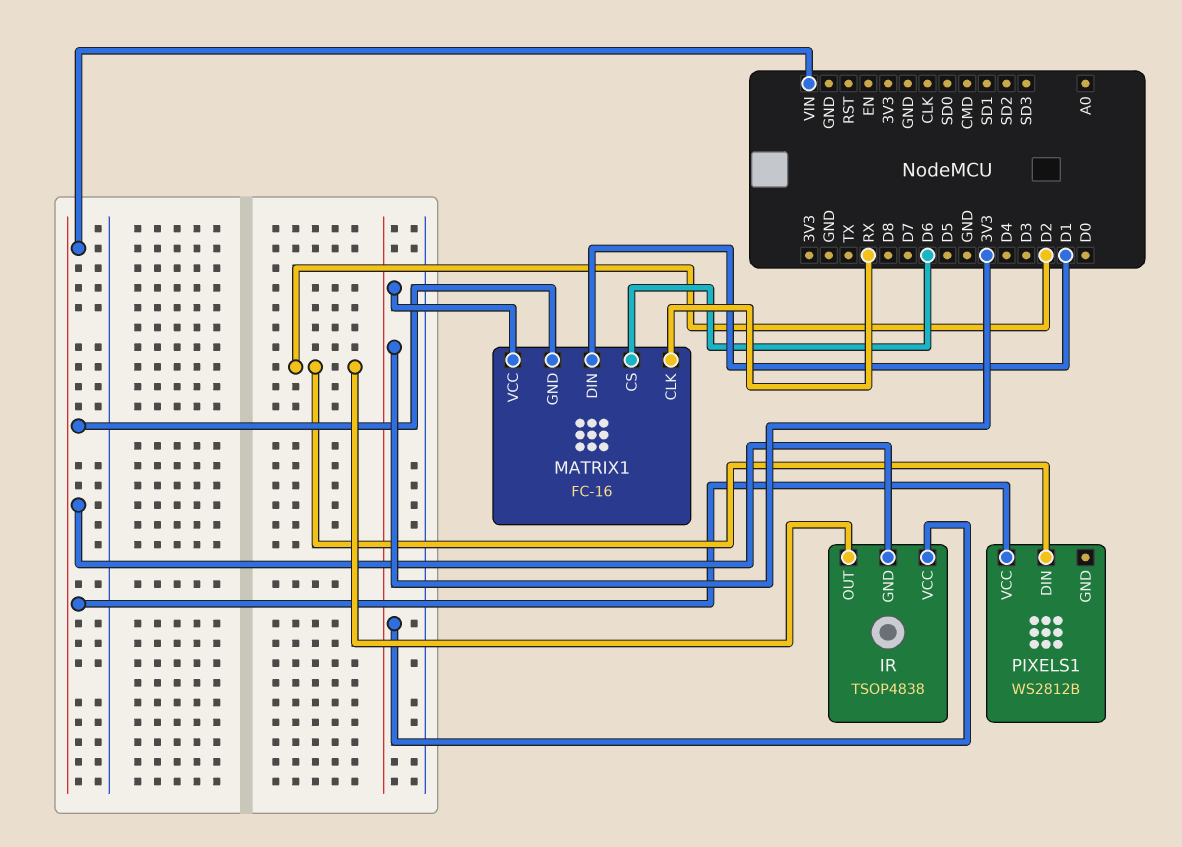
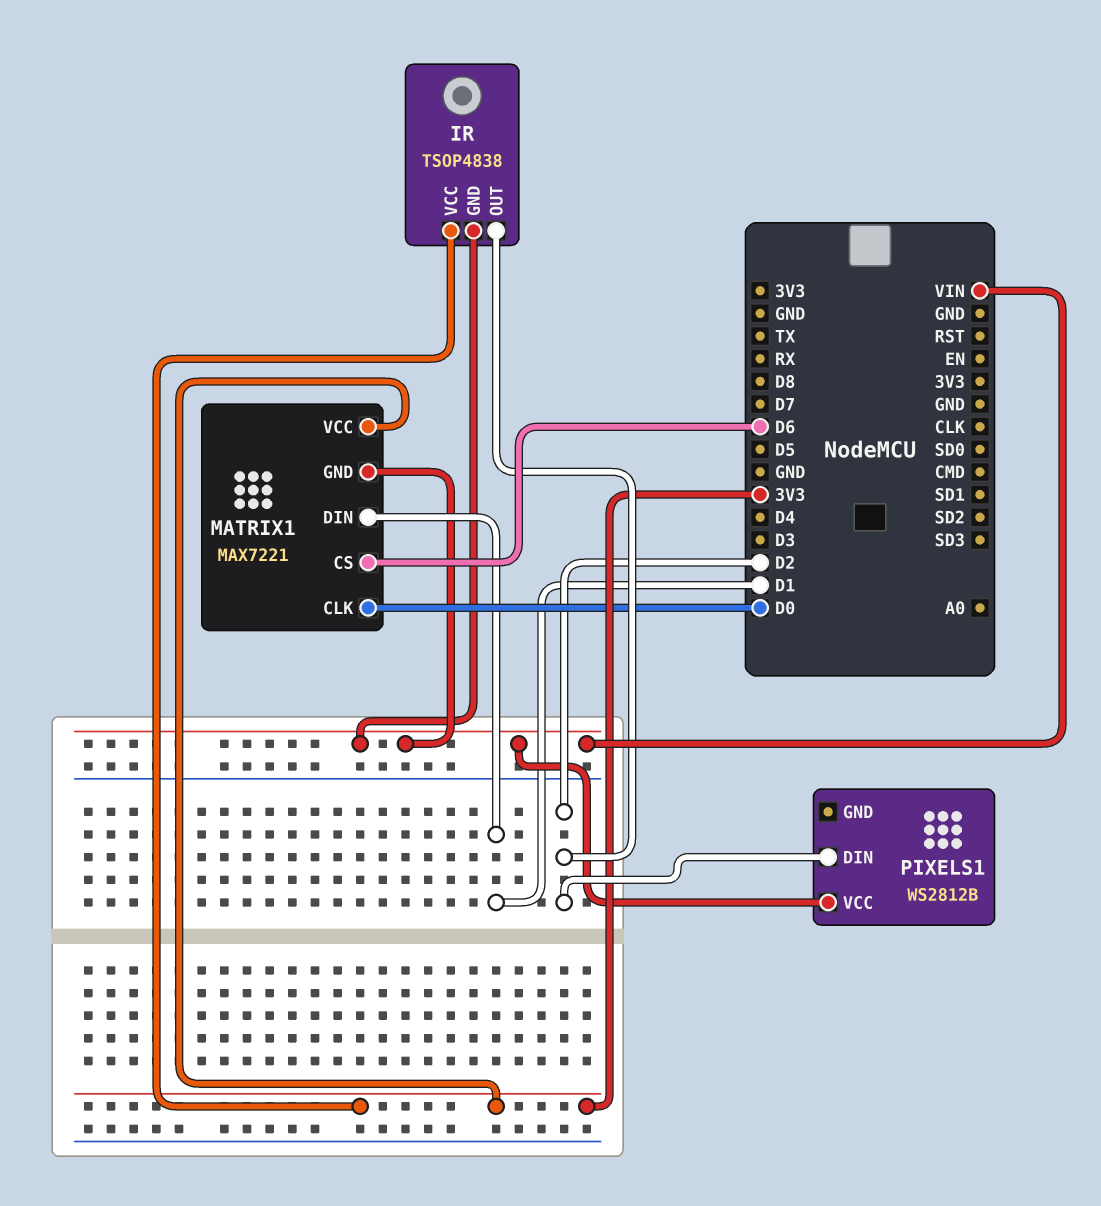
MATRIX1: FC-16 -> MAX7221
MATRIX1 pin CLK: RX -> D0

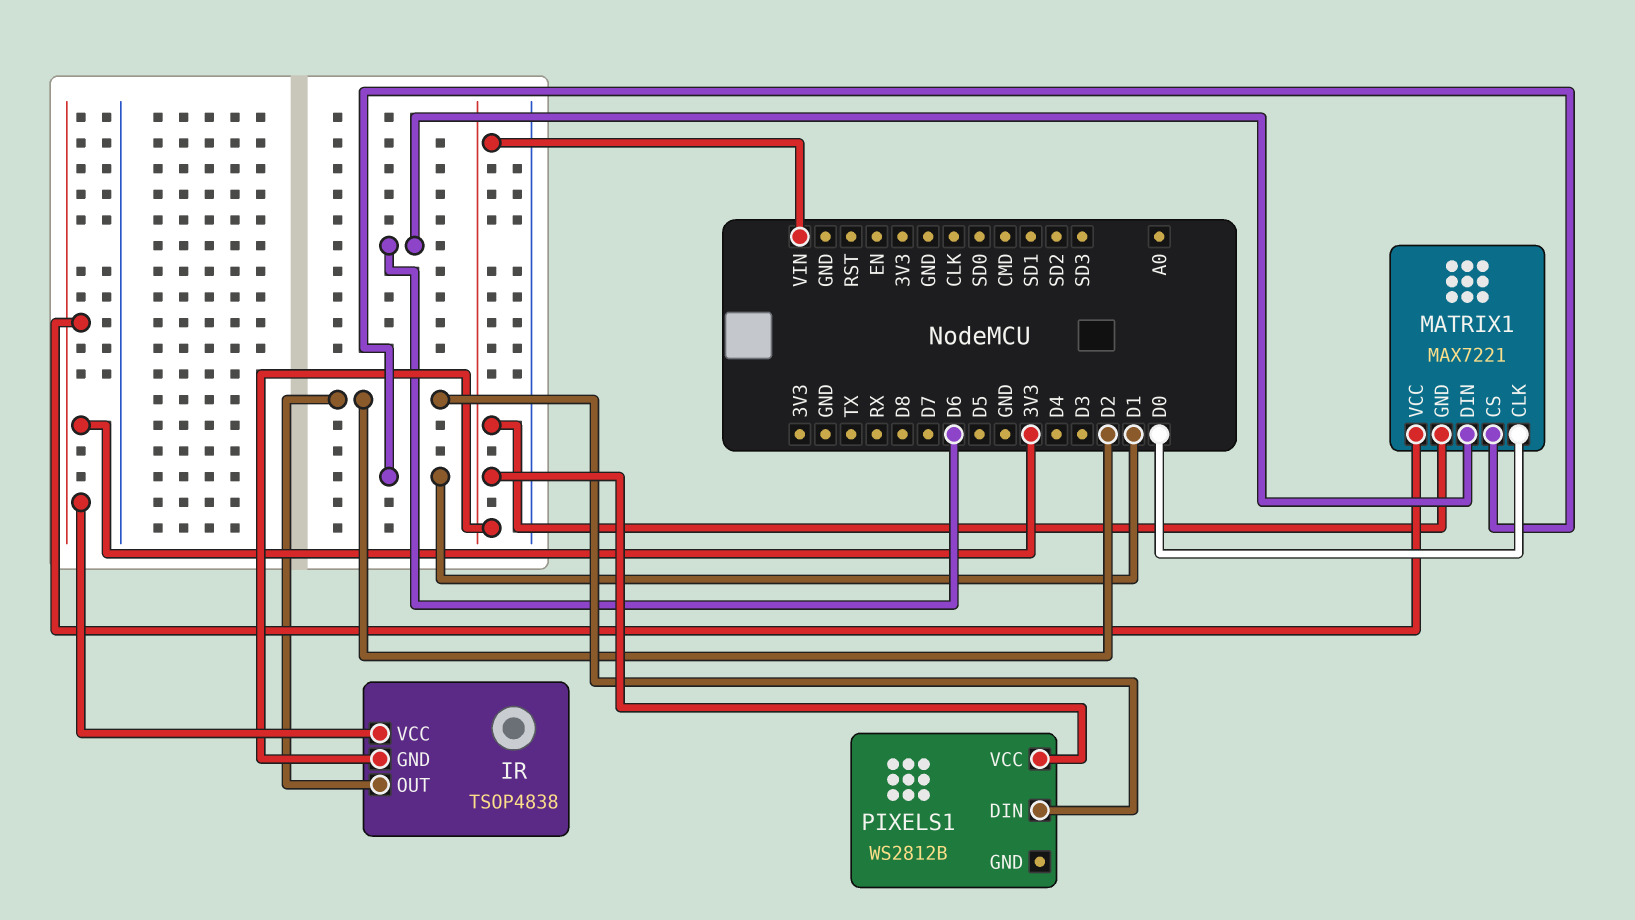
MATRIX1 pin CS: D6 -> D1
MATRIX1 pin DIN: D1 -> D6

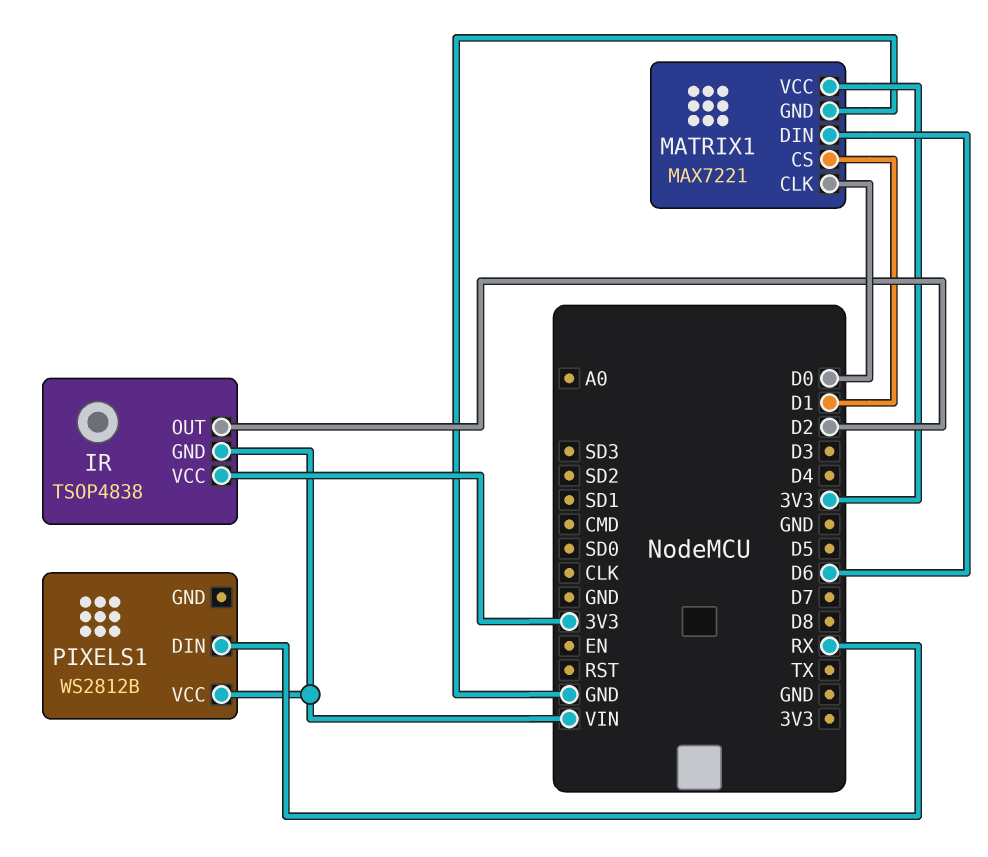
MATRIX1 pin GND: VIN -> GND
PIXELS1 pin DIN: D2 -> RX

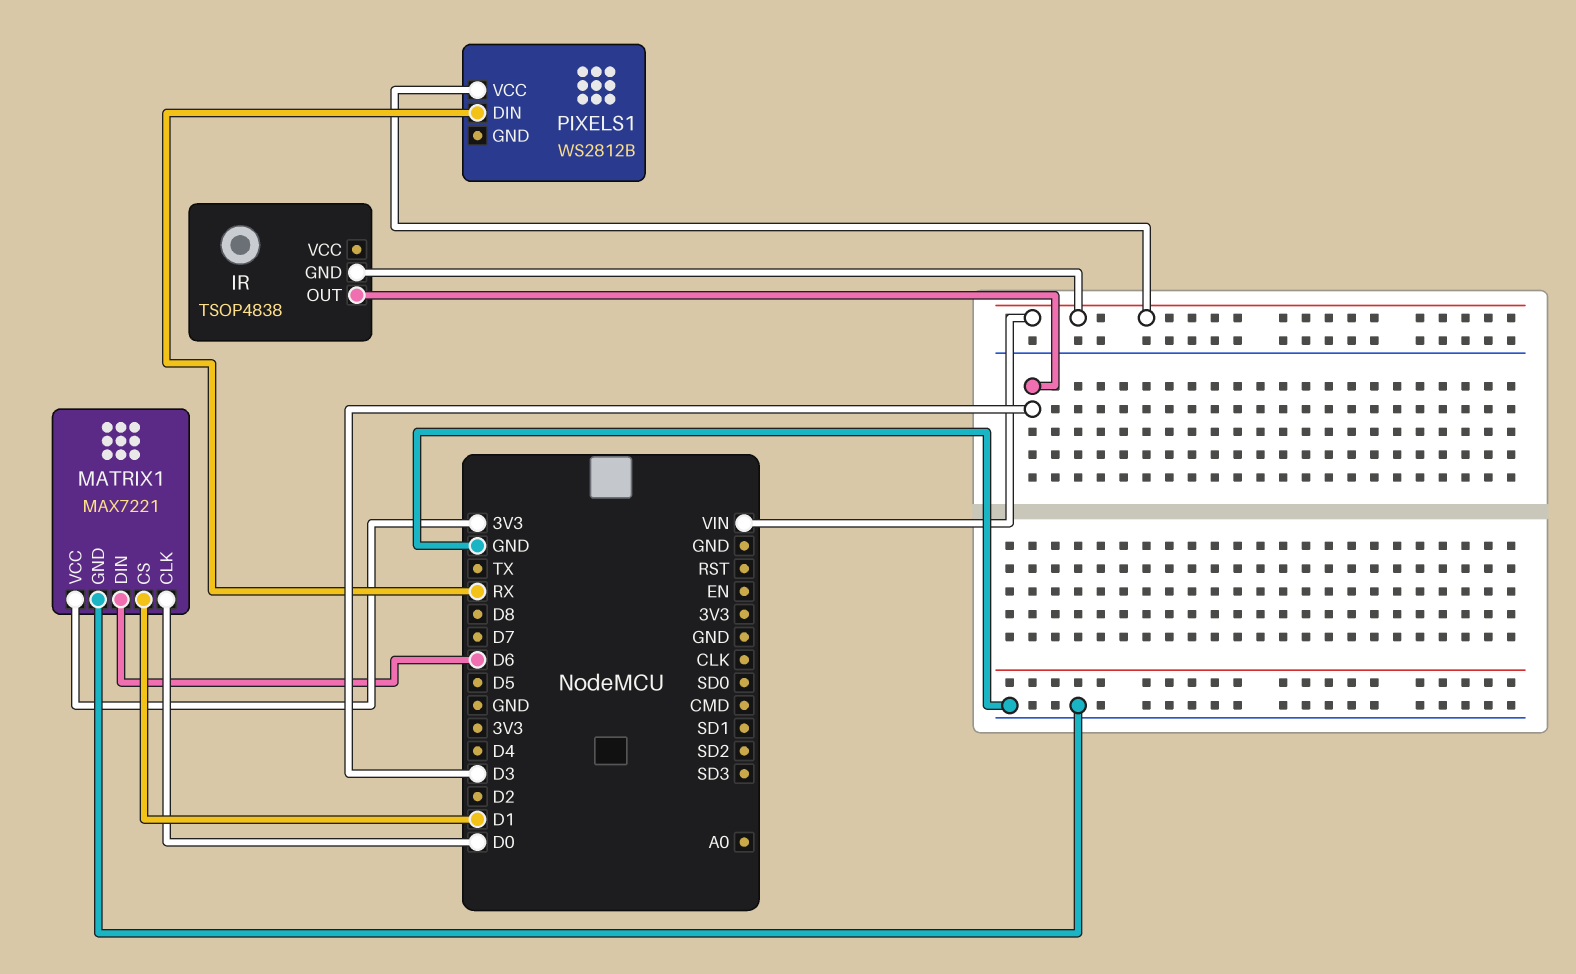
IR pin OUT: D2 -> D3
IR pin VCC: 3V3 -> none

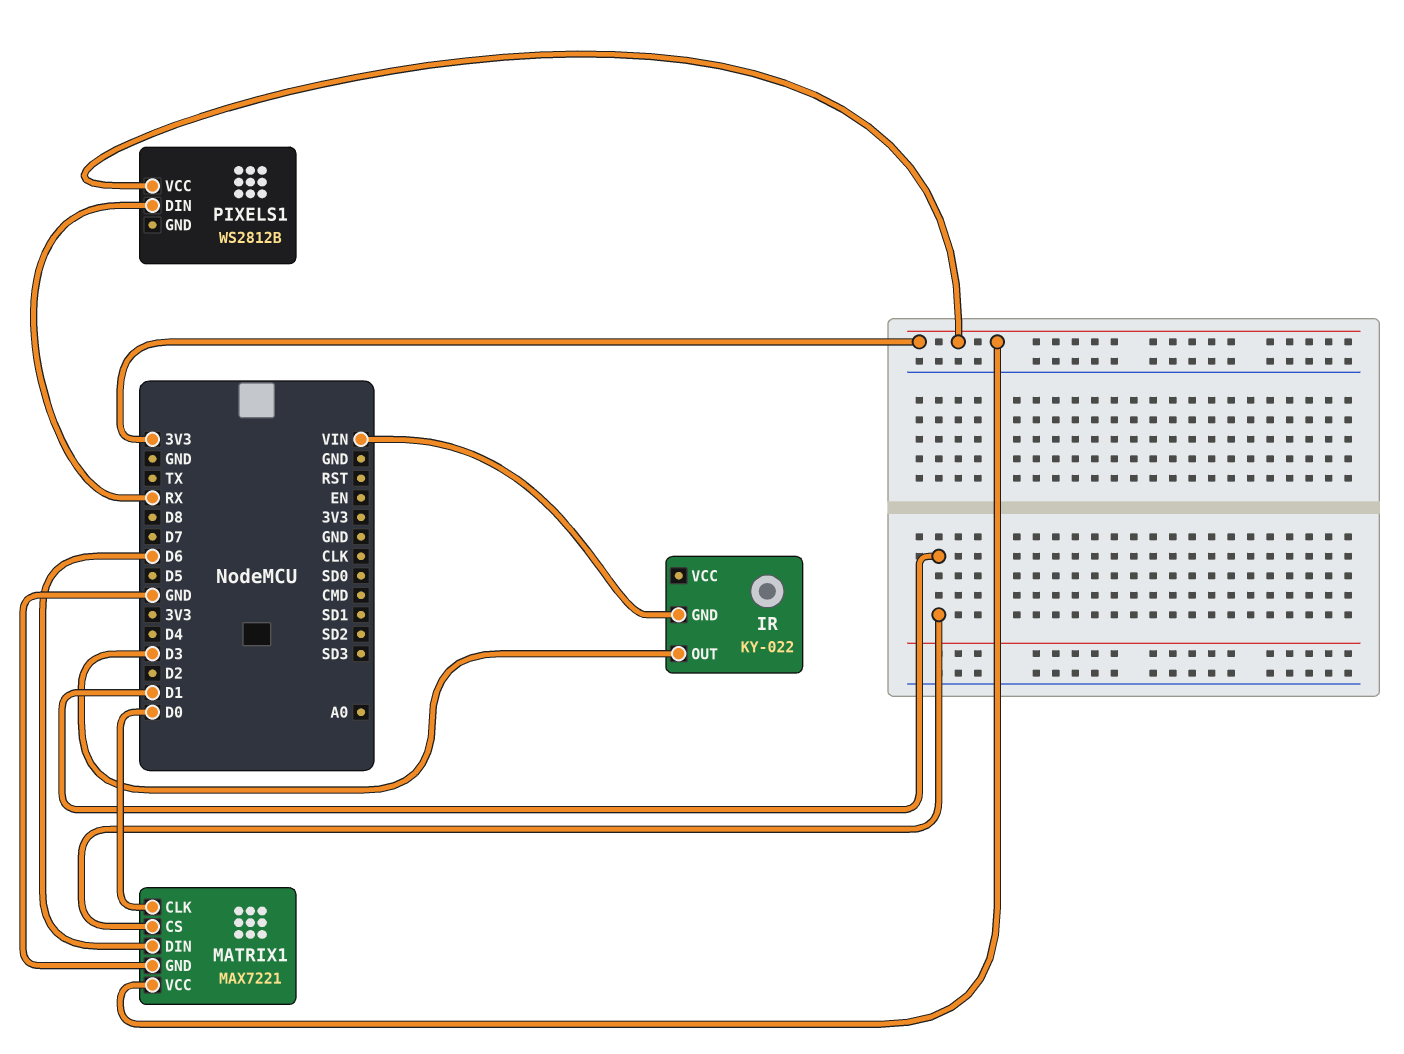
IR: TSOP4838 -> KY-022
PIXELS1 pin VCC: VIN -> 3V3

